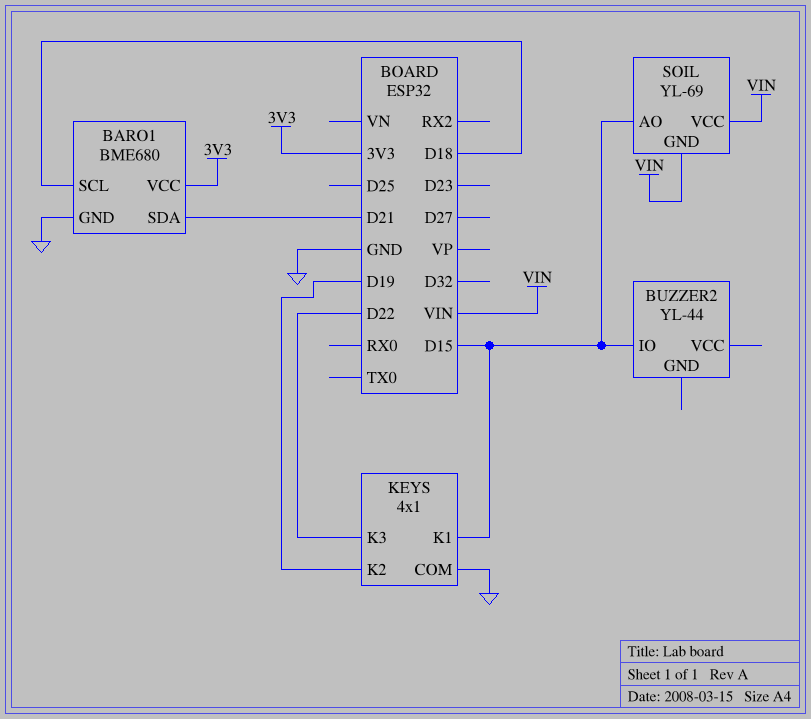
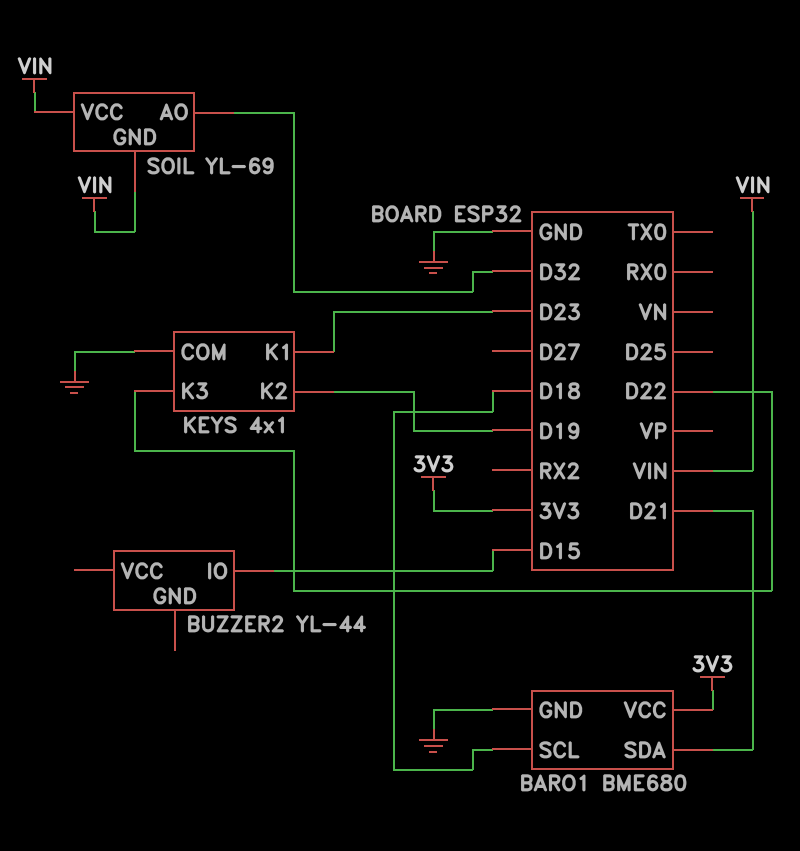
KEYS pin K1: D15 -> D23
SOIL pin AO: D15 -> D32

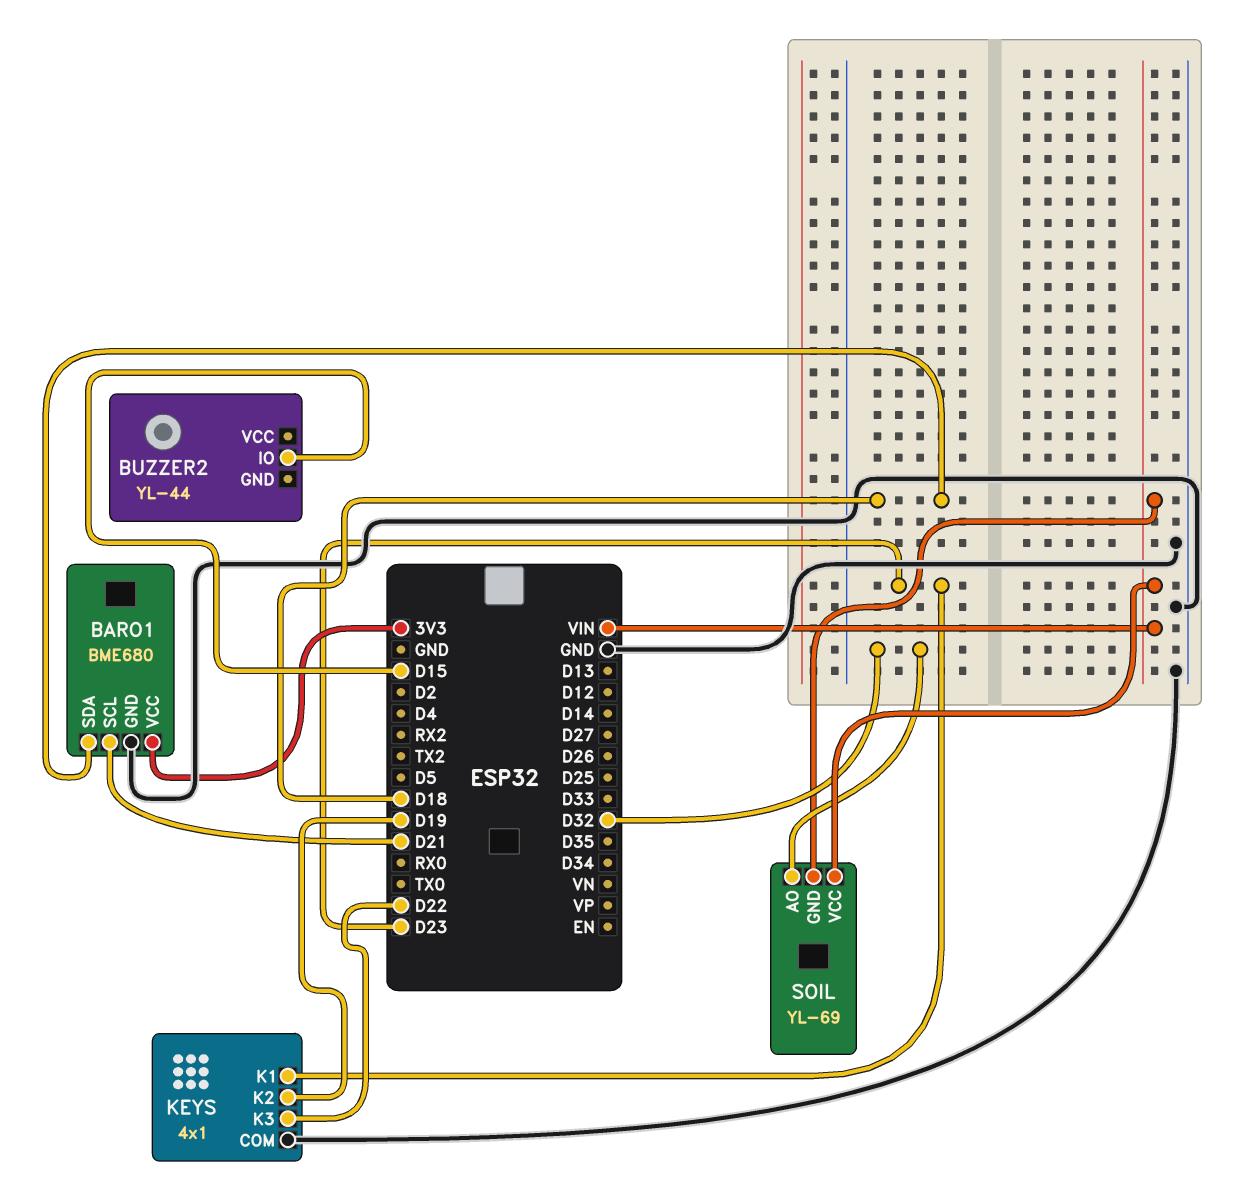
BARO1 pin SCL: D18 -> D21
BARO1 pin SDA: D21 -> D18

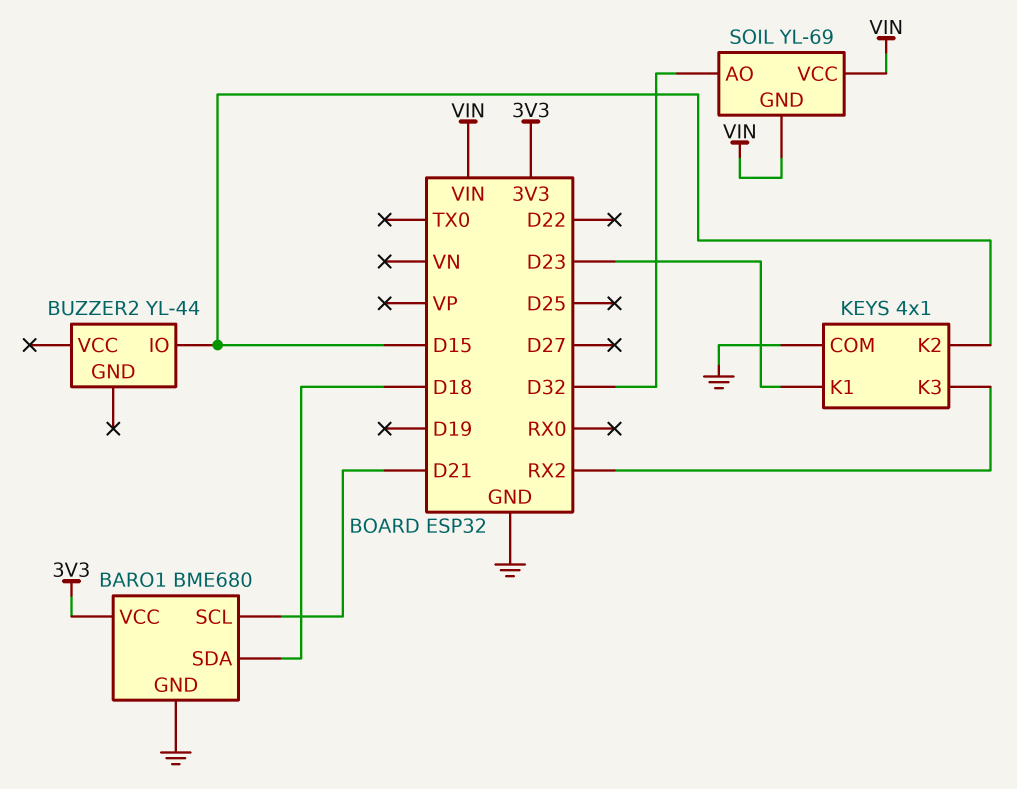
KEYS pin K2: D19 -> D15
KEYS pin K3: D22 -> RX2

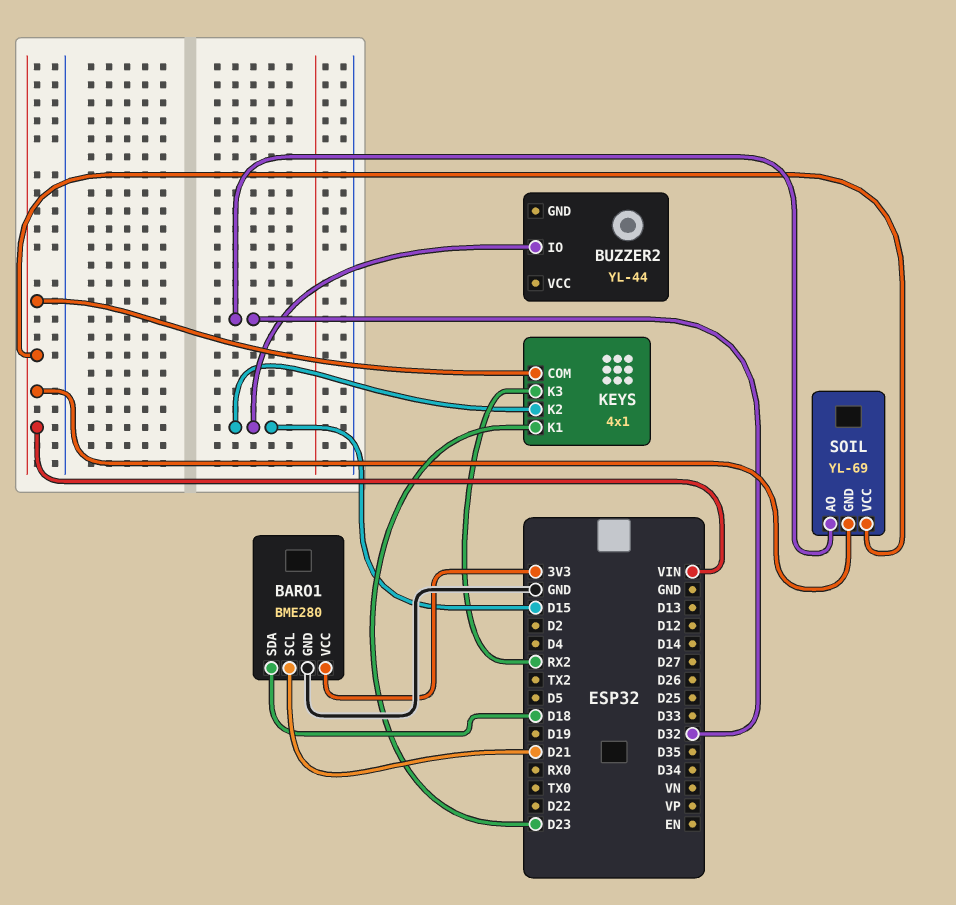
BARO1: BME680 -> BME280
KEYS pin COM: GND -> VIN

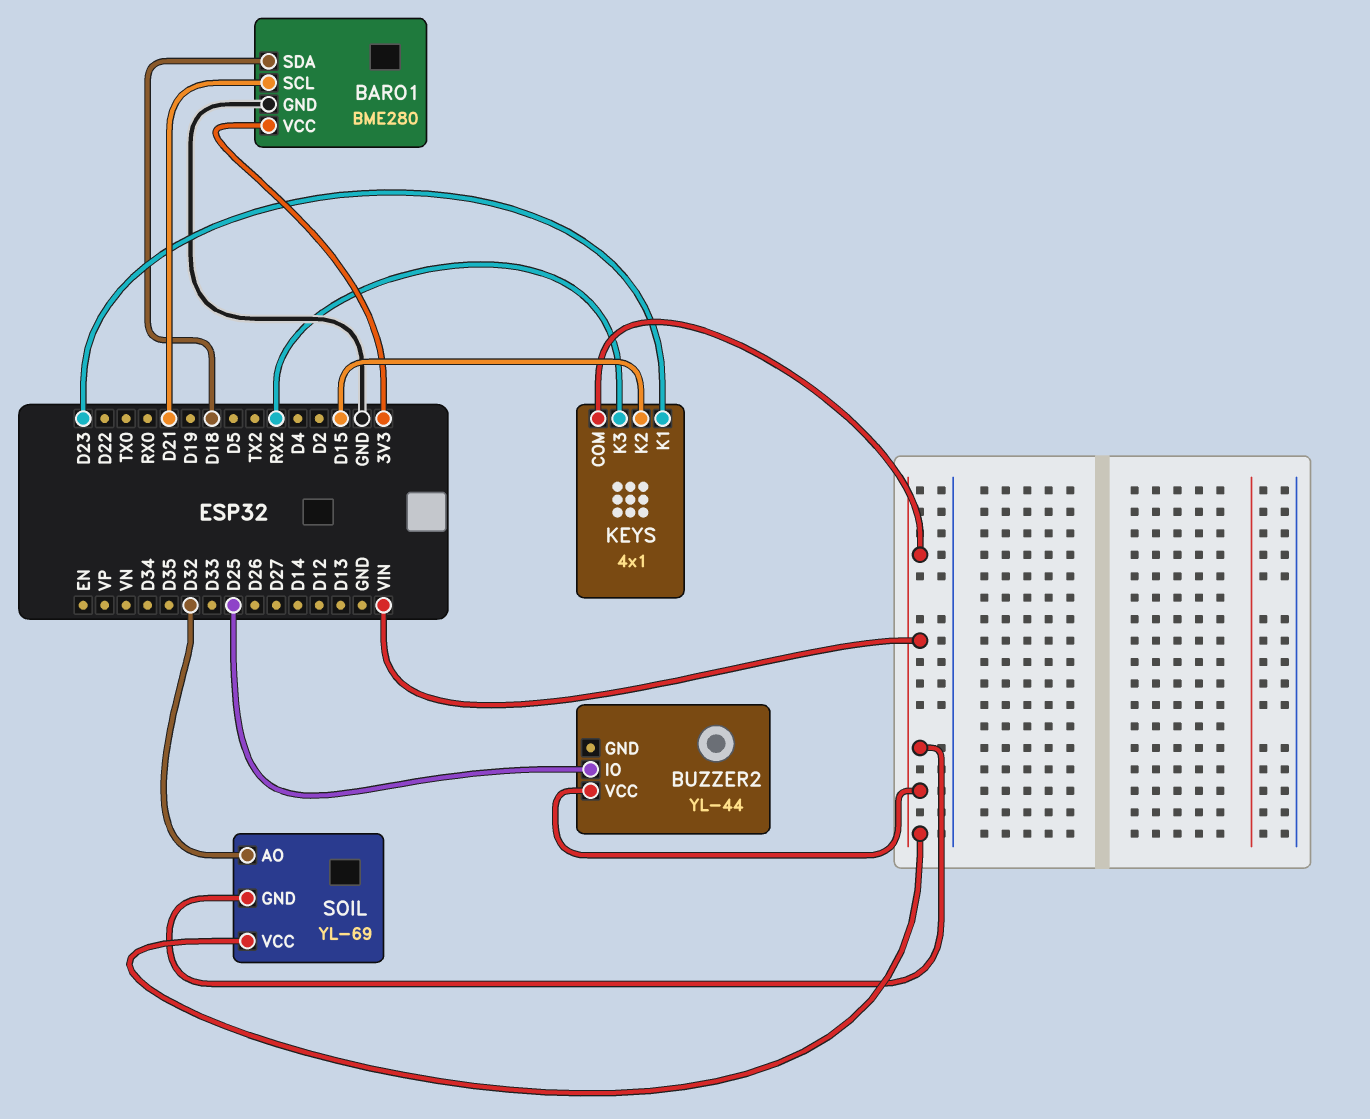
BUZZER2 pin IO: D15 -> D25
BUZZER2 pin VCC: none -> VIN

